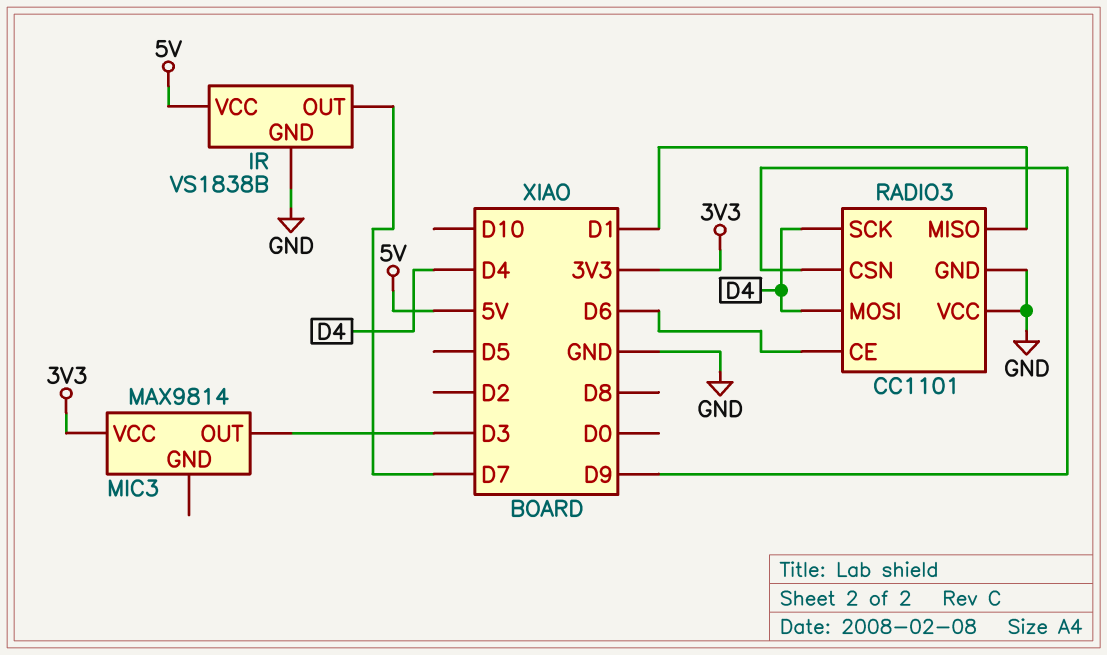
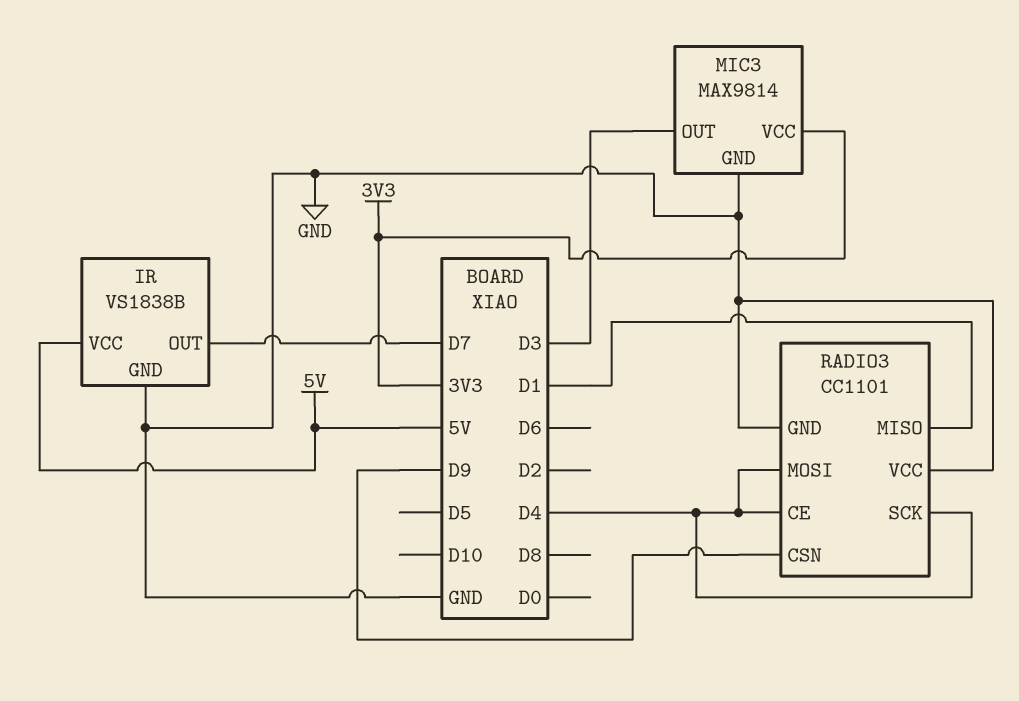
MIC3 pin GND: none -> GND
RADIO3 pin CE: D6 -> D4

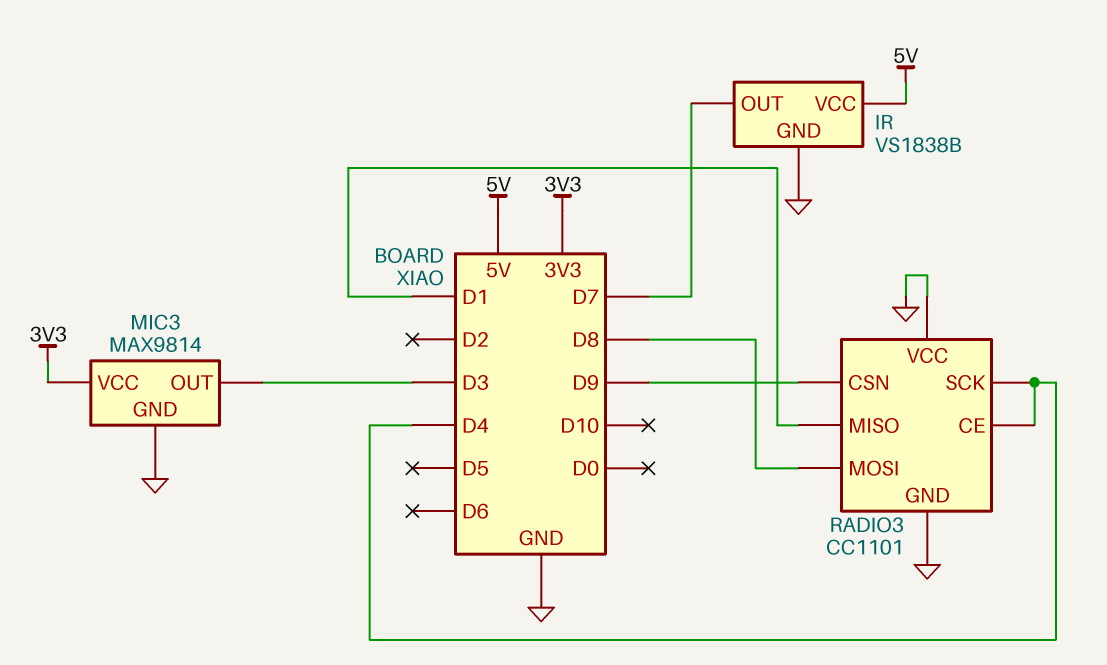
RADIO3 pin MOSI: D4 -> D8

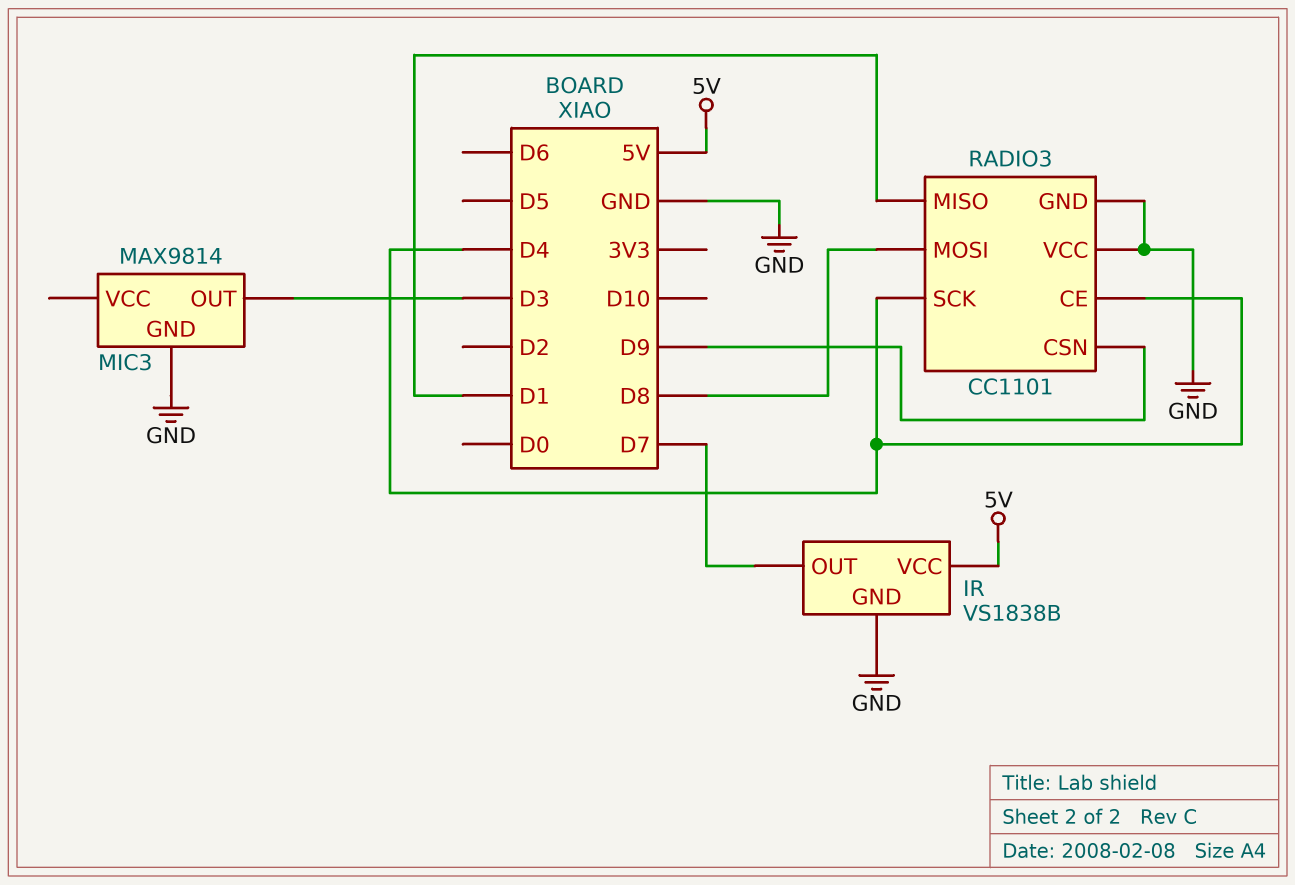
MIC3 pin VCC: 3V3 -> none

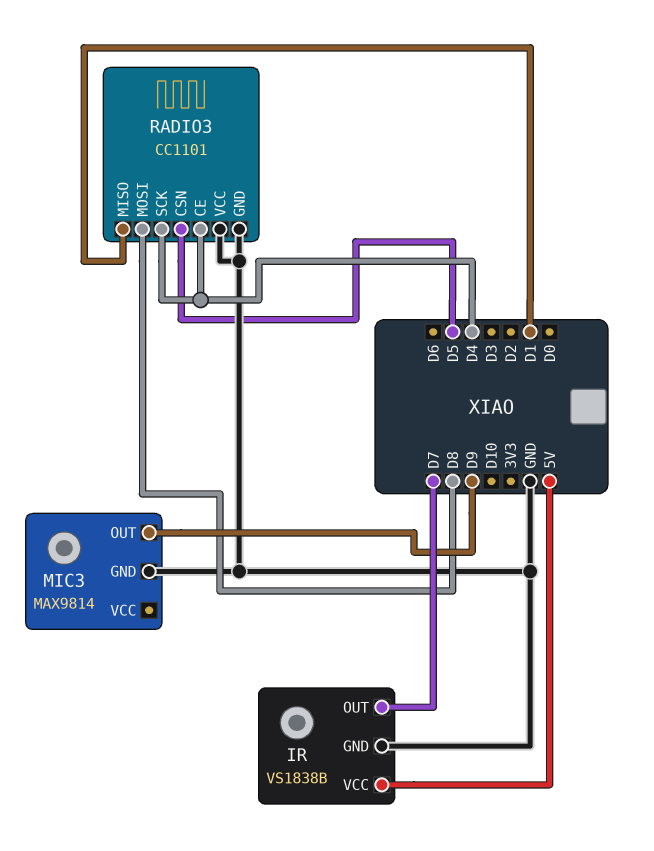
MIC3 pin OUT: D3 -> D9
RADIO3 pin CSN: D9 -> D5

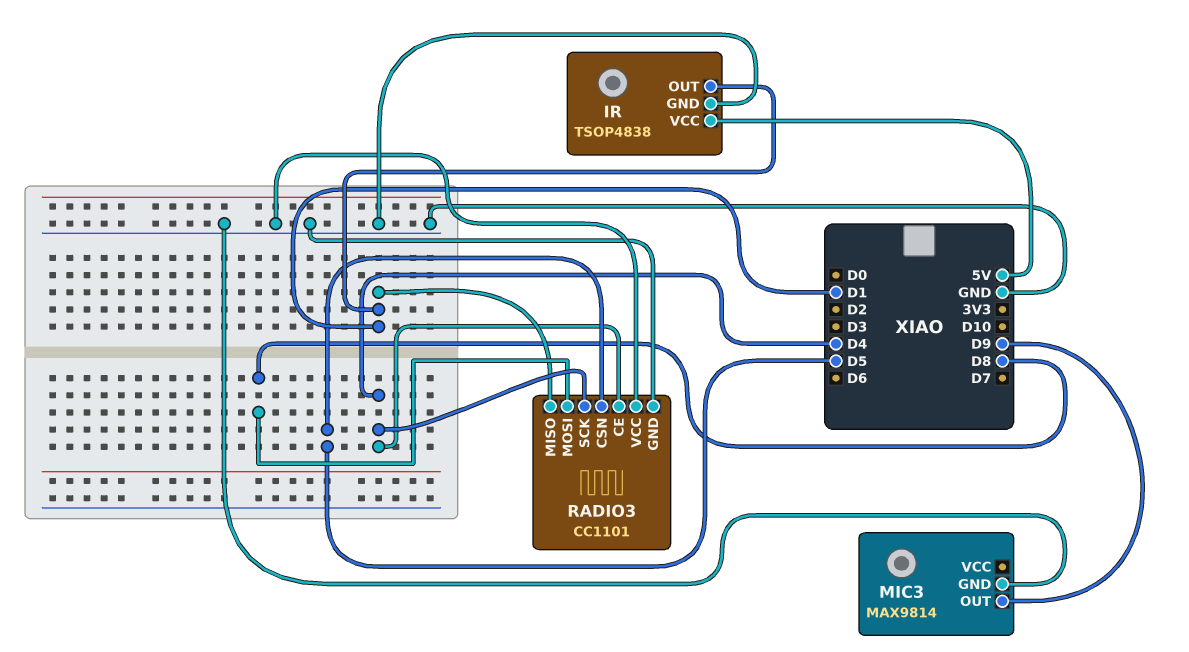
IR: VS1838B -> TSOP4838
IR pin OUT: D7 -> D1

